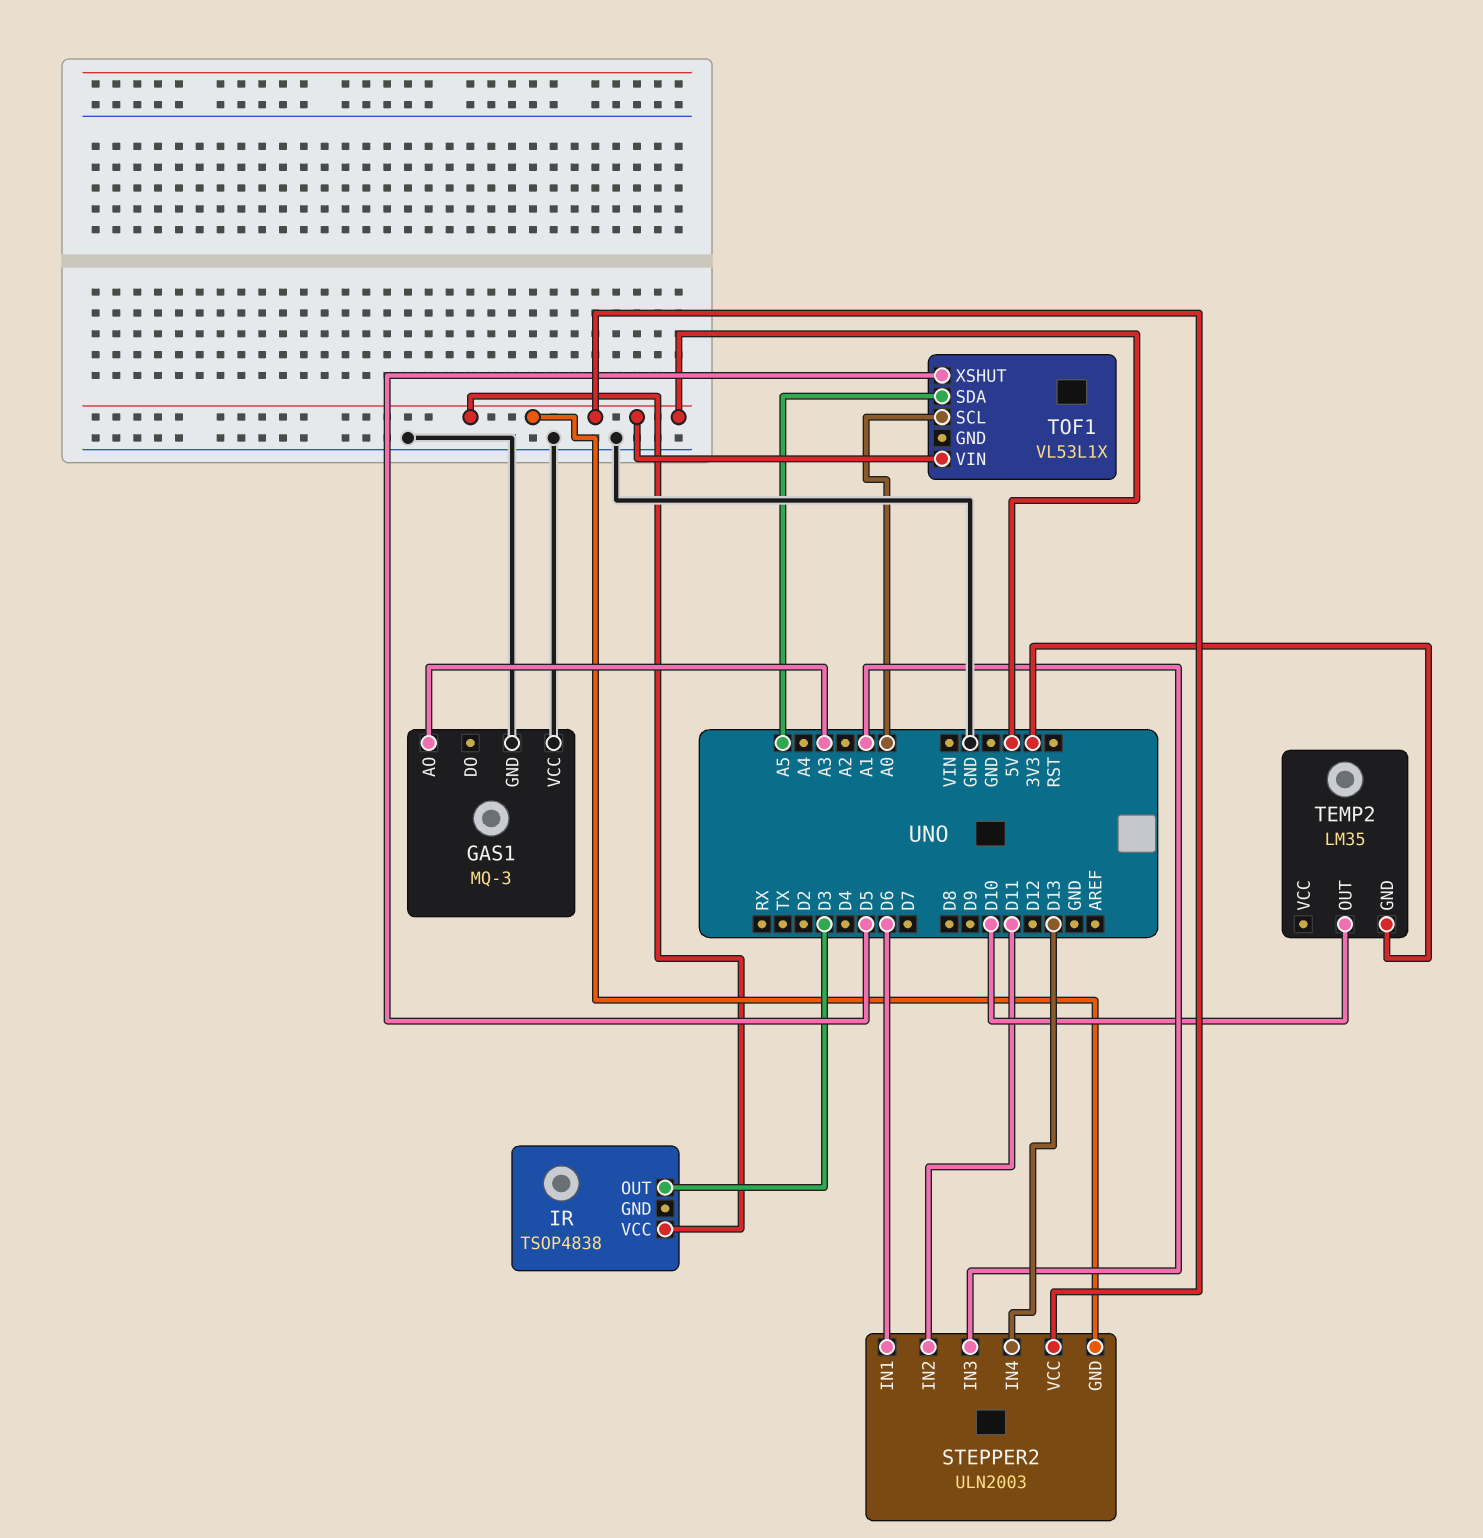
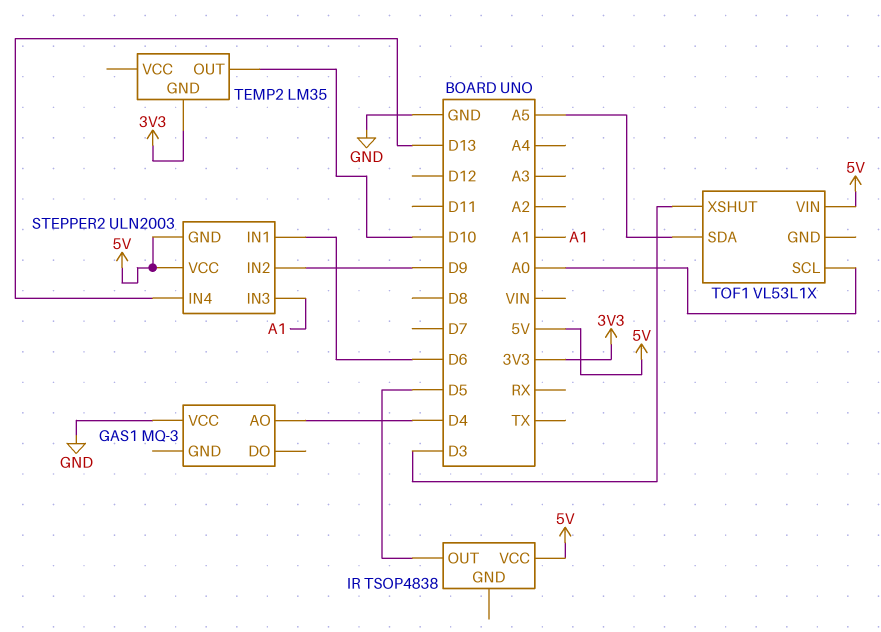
GAS1 pin AO: A3 -> D4
GAS1 pin GND: GND -> none
IR pin OUT: D3 -> D5
STEPPER2 pin IN2: D11 -> D9
TOF1 pin XSHUT: D5 -> D3

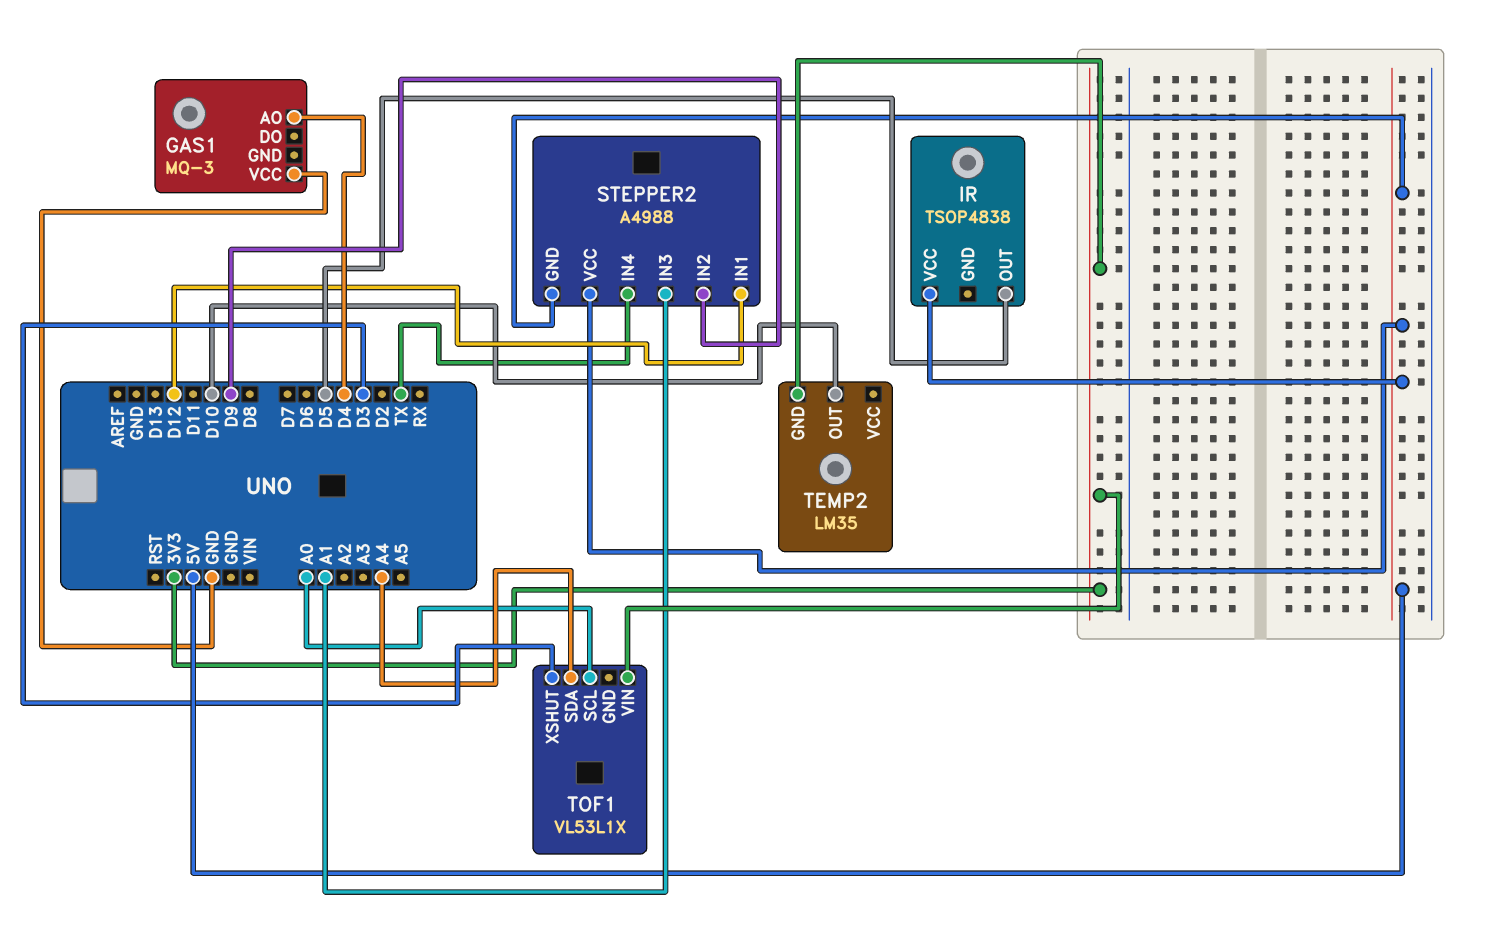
STEPPER2: ULN2003 -> A4988
STEPPER2 pin IN1: D6 -> D12
STEPPER2 pin IN4: D13 -> TX
TOF1 pin SDA: A5 -> A4
TOF1 pin VIN: 5V -> 3V3

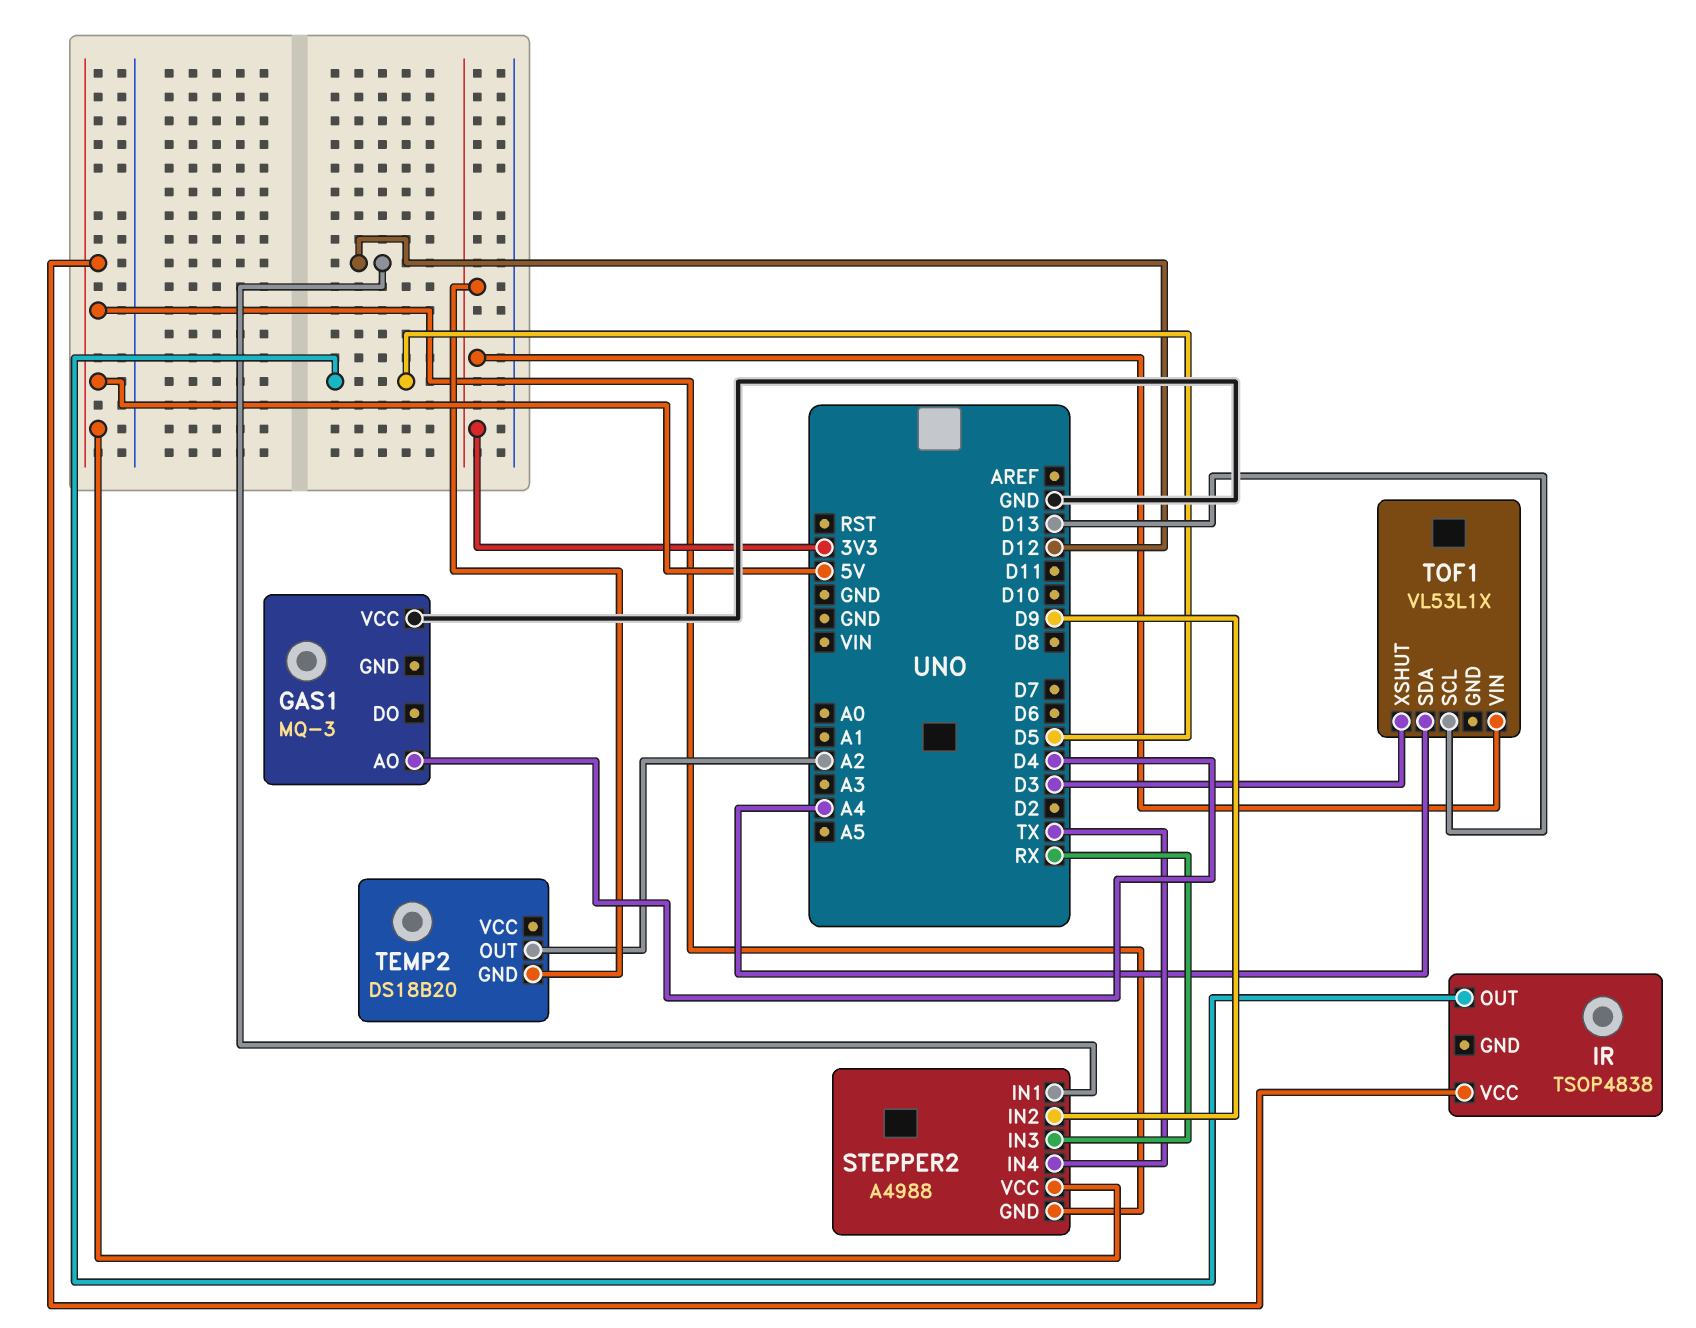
STEPPER2 pin IN3: A1 -> RX
TEMP2: LM35 -> DS18B20
TEMP2 pin OUT: D10 -> A2
TOF1 pin SCL: A0 -> D13

